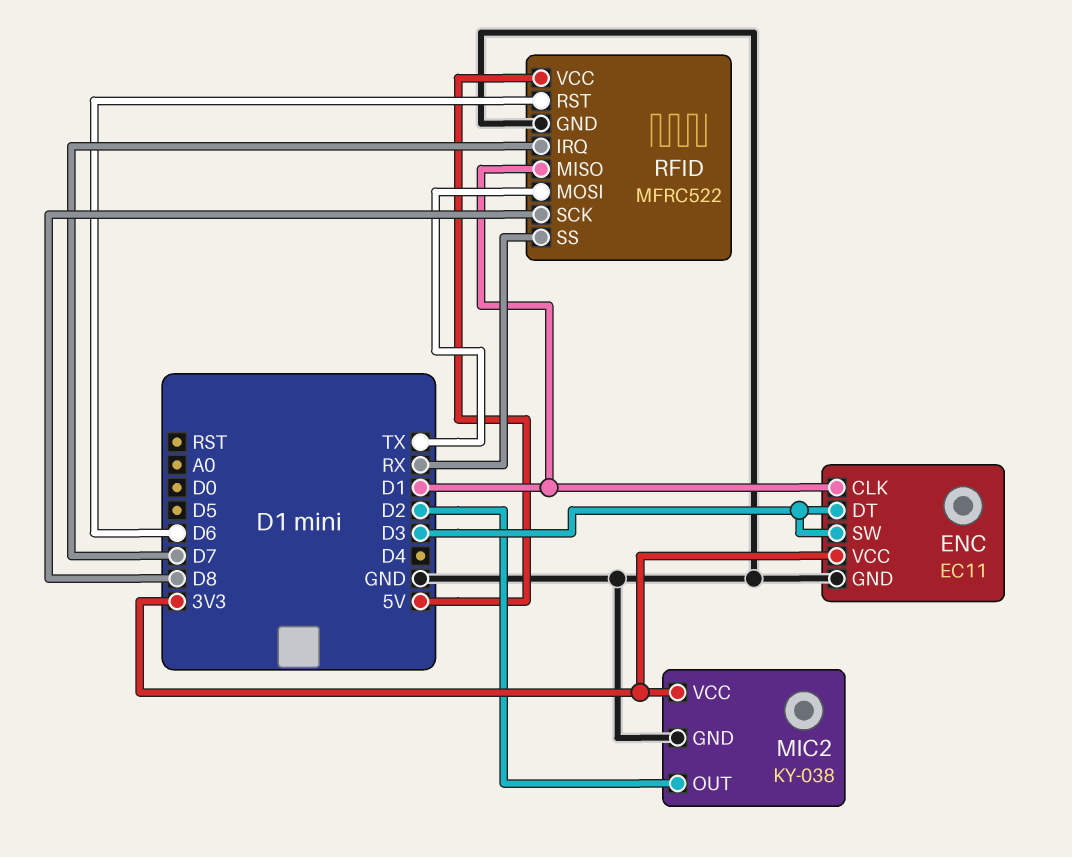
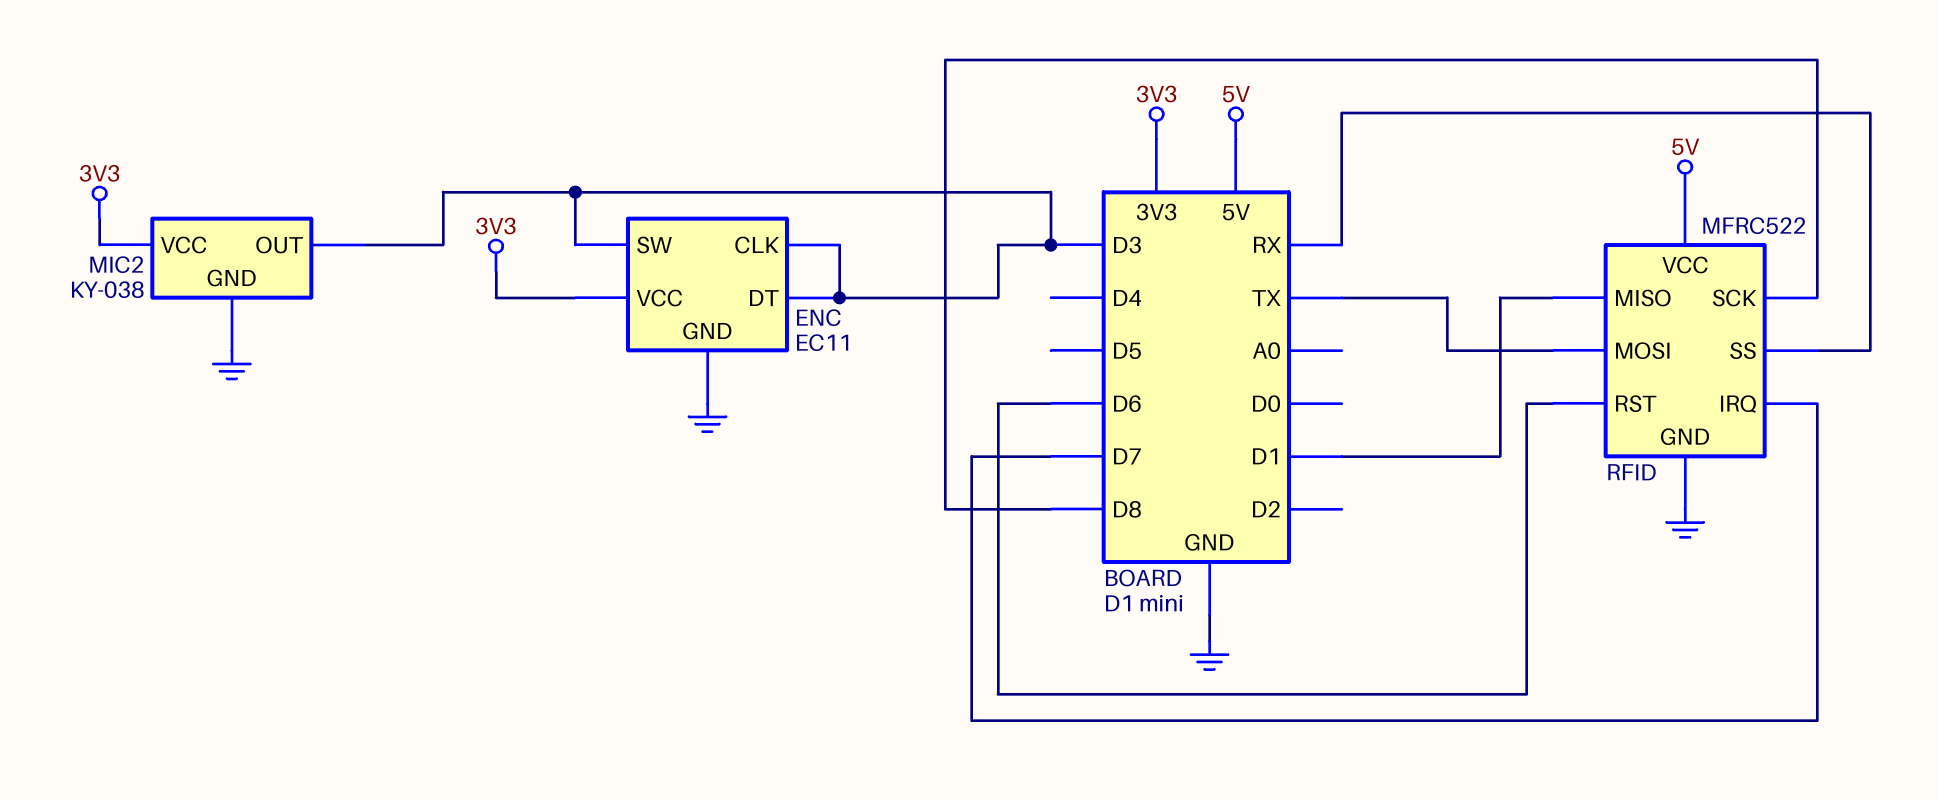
ENC pin CLK: D1 -> D3
MIC2 pin OUT: D2 -> D3

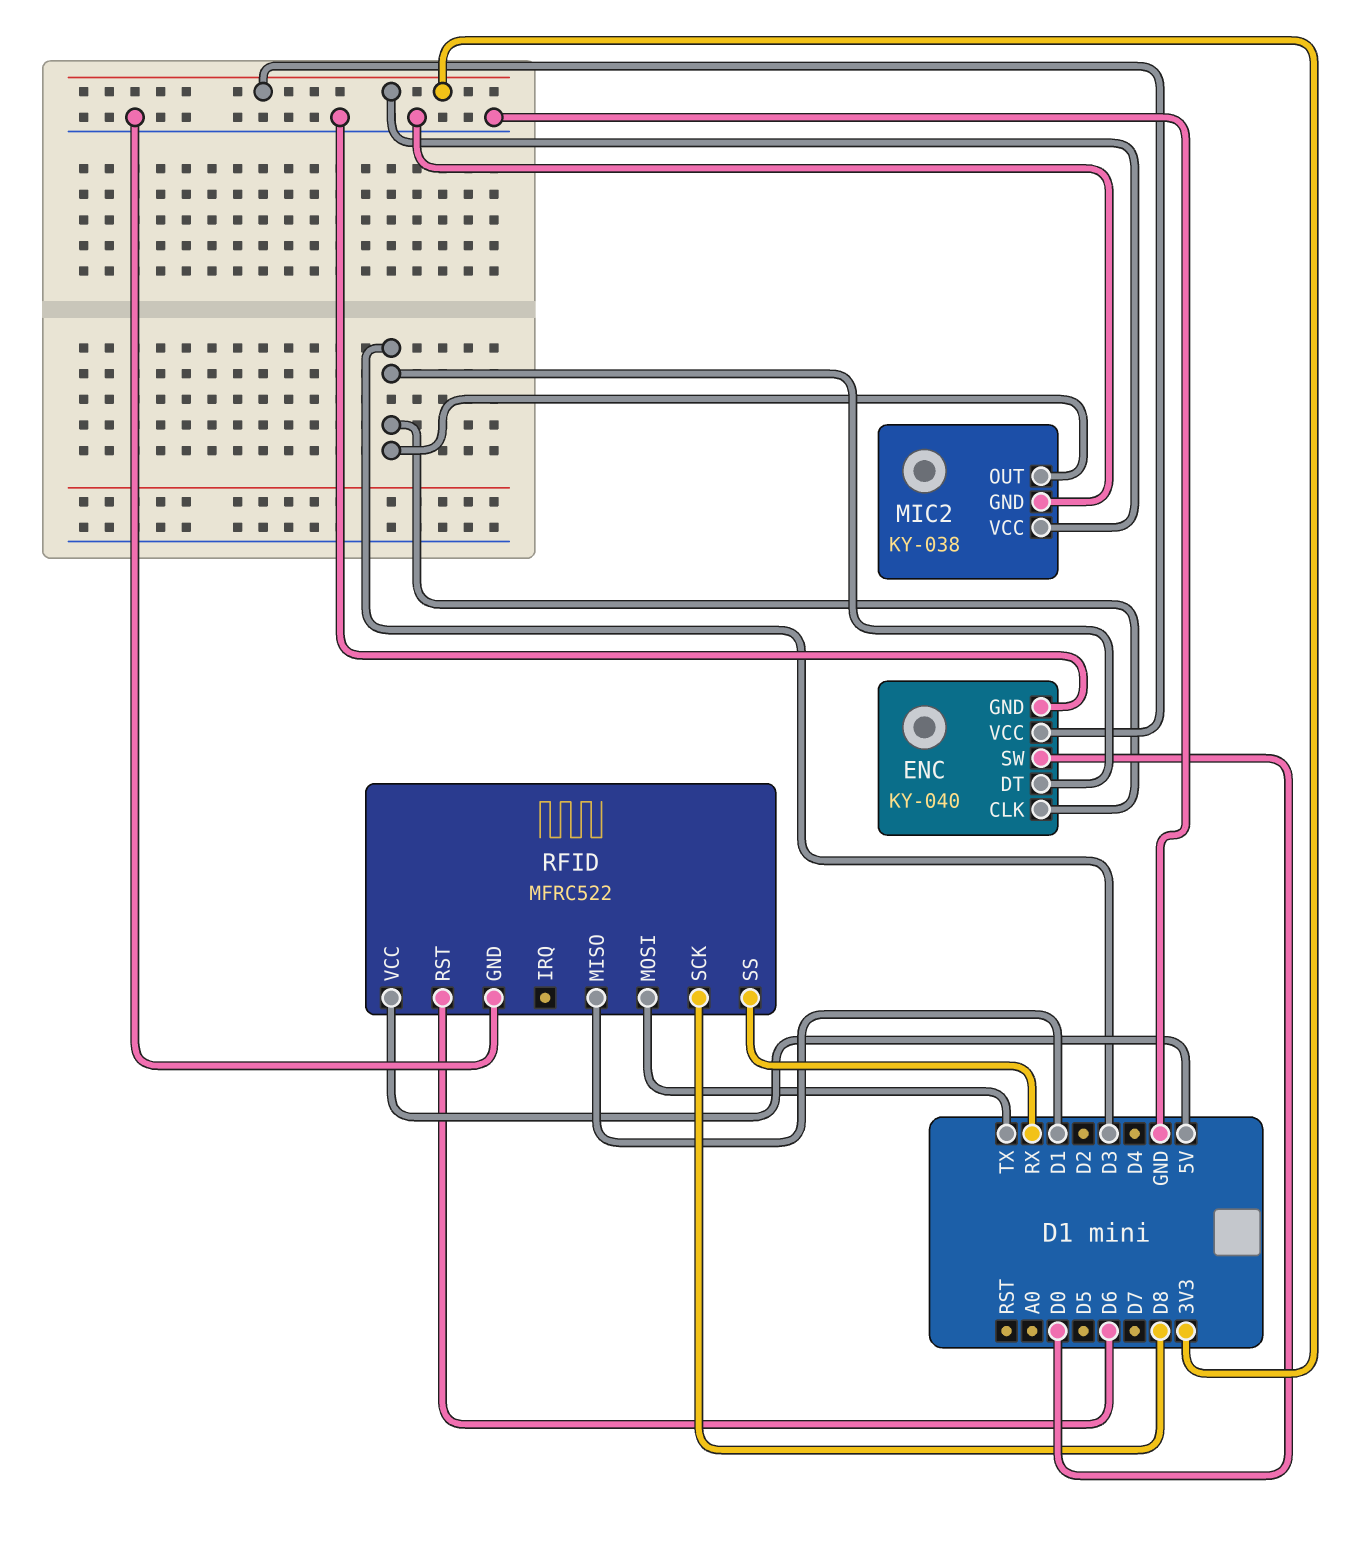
ENC: EC11 -> KY-040
ENC pin SW: D3 -> D0
RFID pin IRQ: D7 -> none

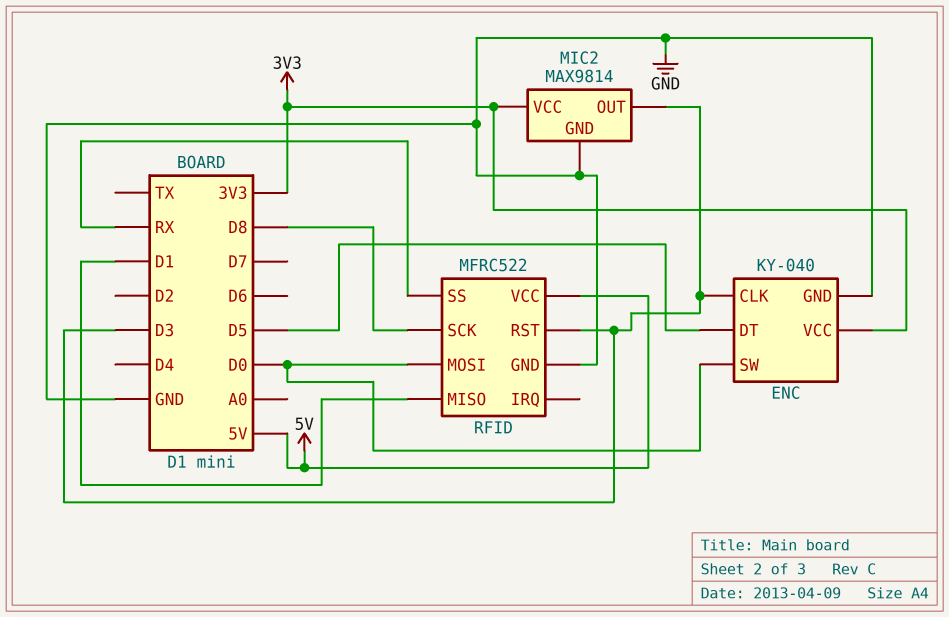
ENC pin DT: D3 -> D5
MIC2: KY-038 -> MAX9814
RFID pin MOSI: TX -> D0
RFID pin RST: D6 -> D3

